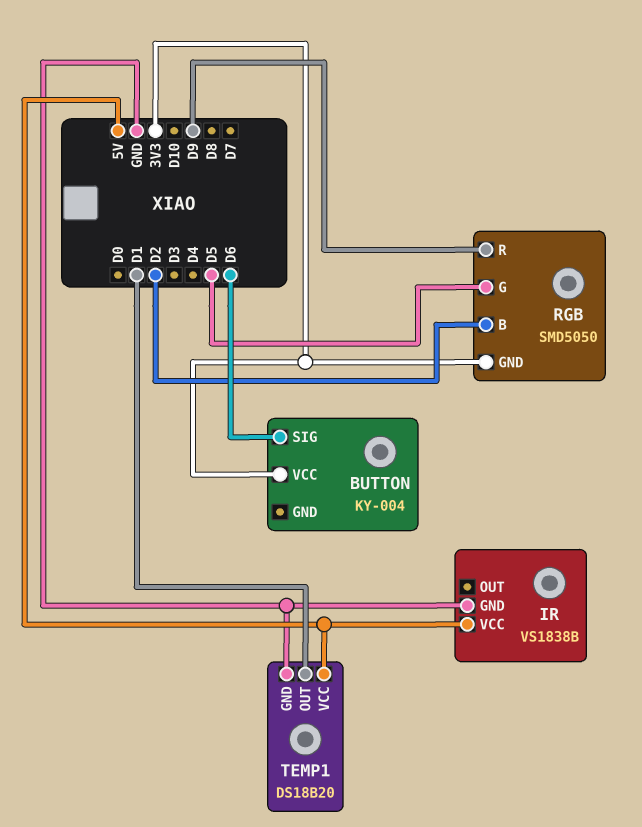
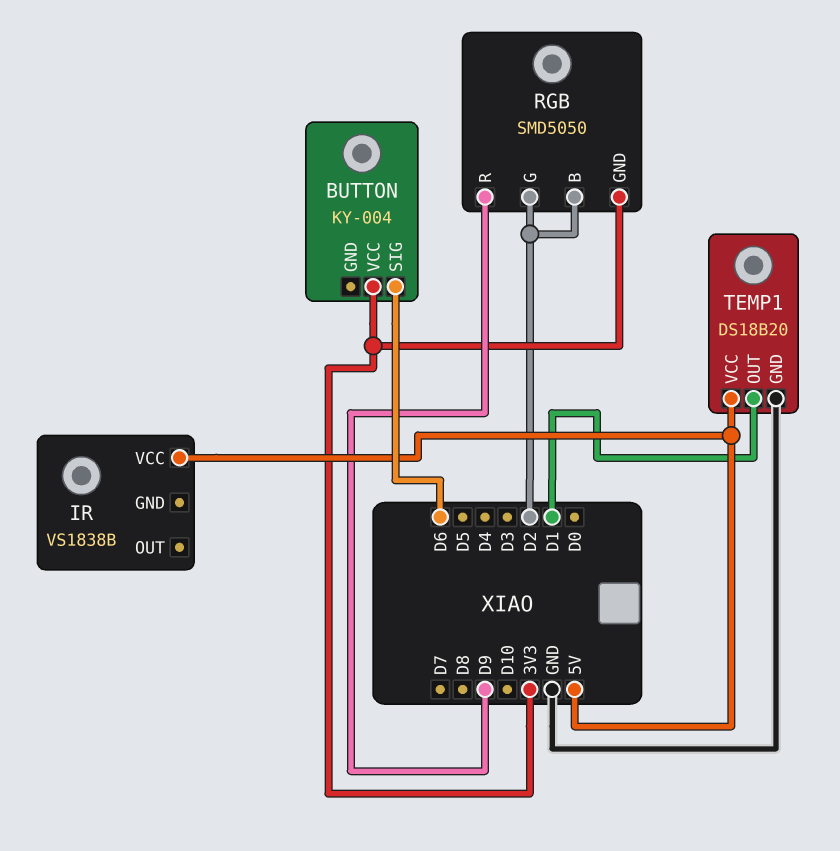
IR pin GND: GND -> none
RGB pin G: D5 -> D2

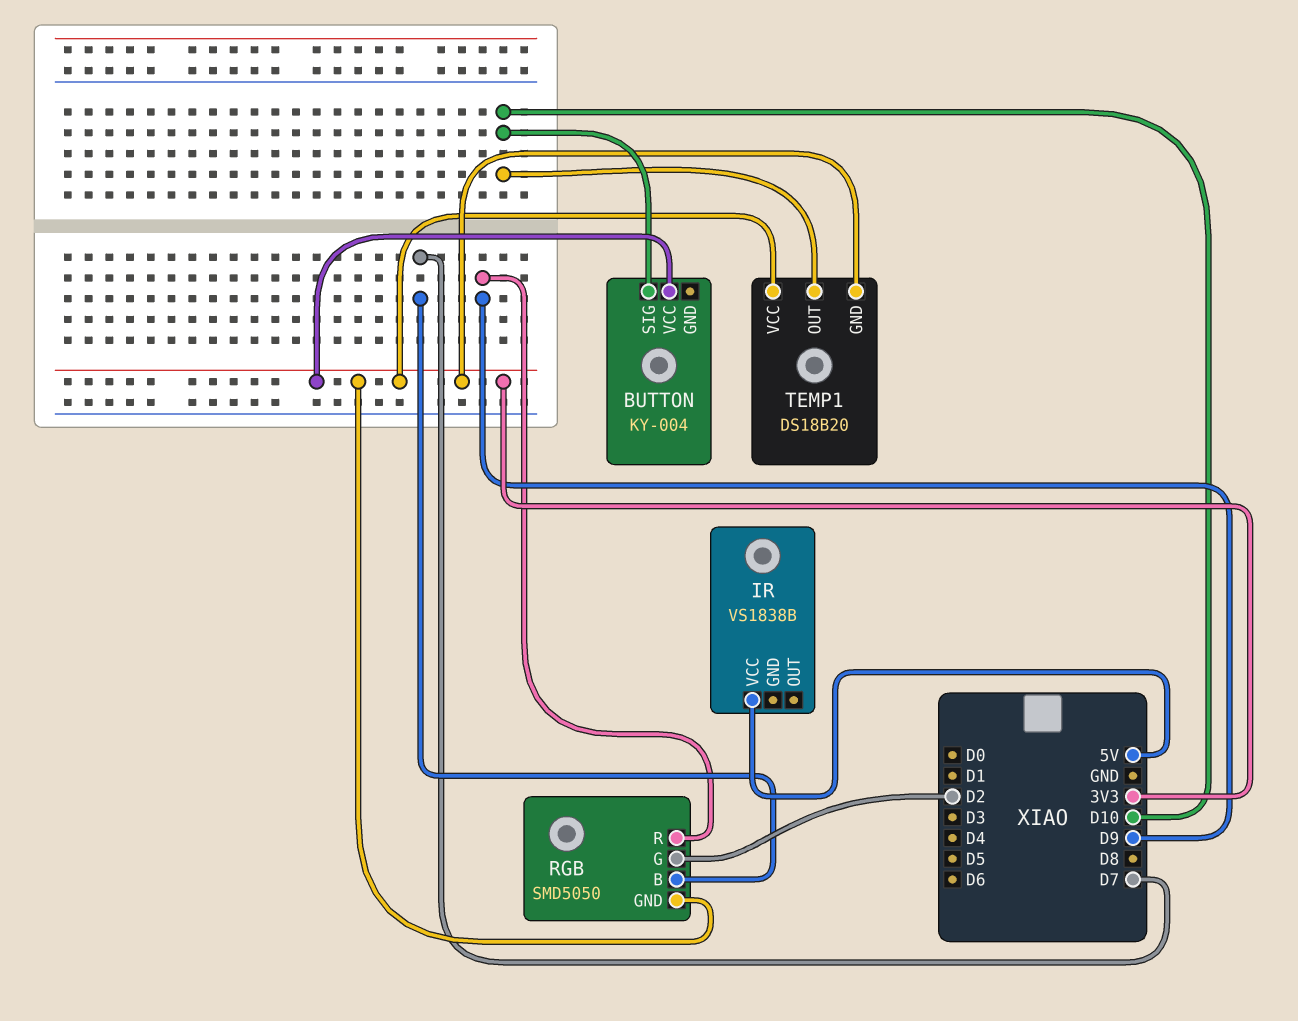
BUTTON pin SIG: D6 -> D10
RGB pin B: D2 -> D7
TEMP1 pin GND: GND -> 3V3
TEMP1 pin OUT: D1 -> D10
TEMP1 pin VCC: 5V -> 3V3

